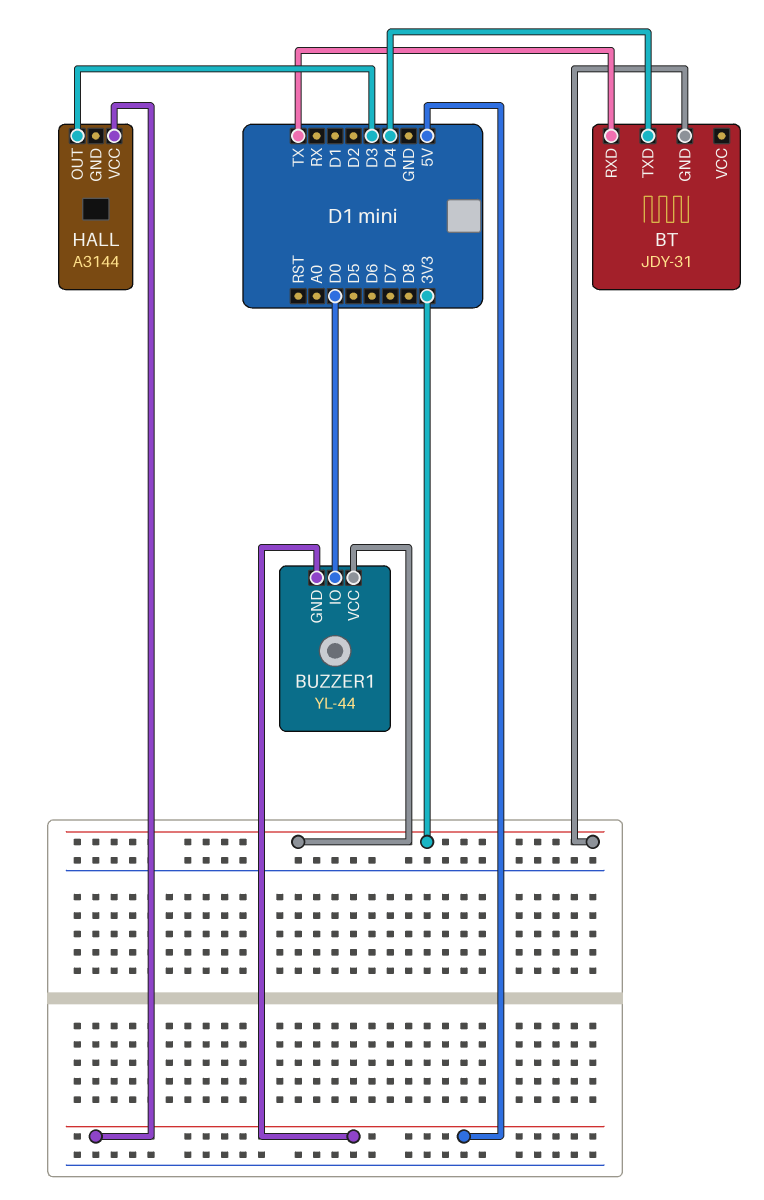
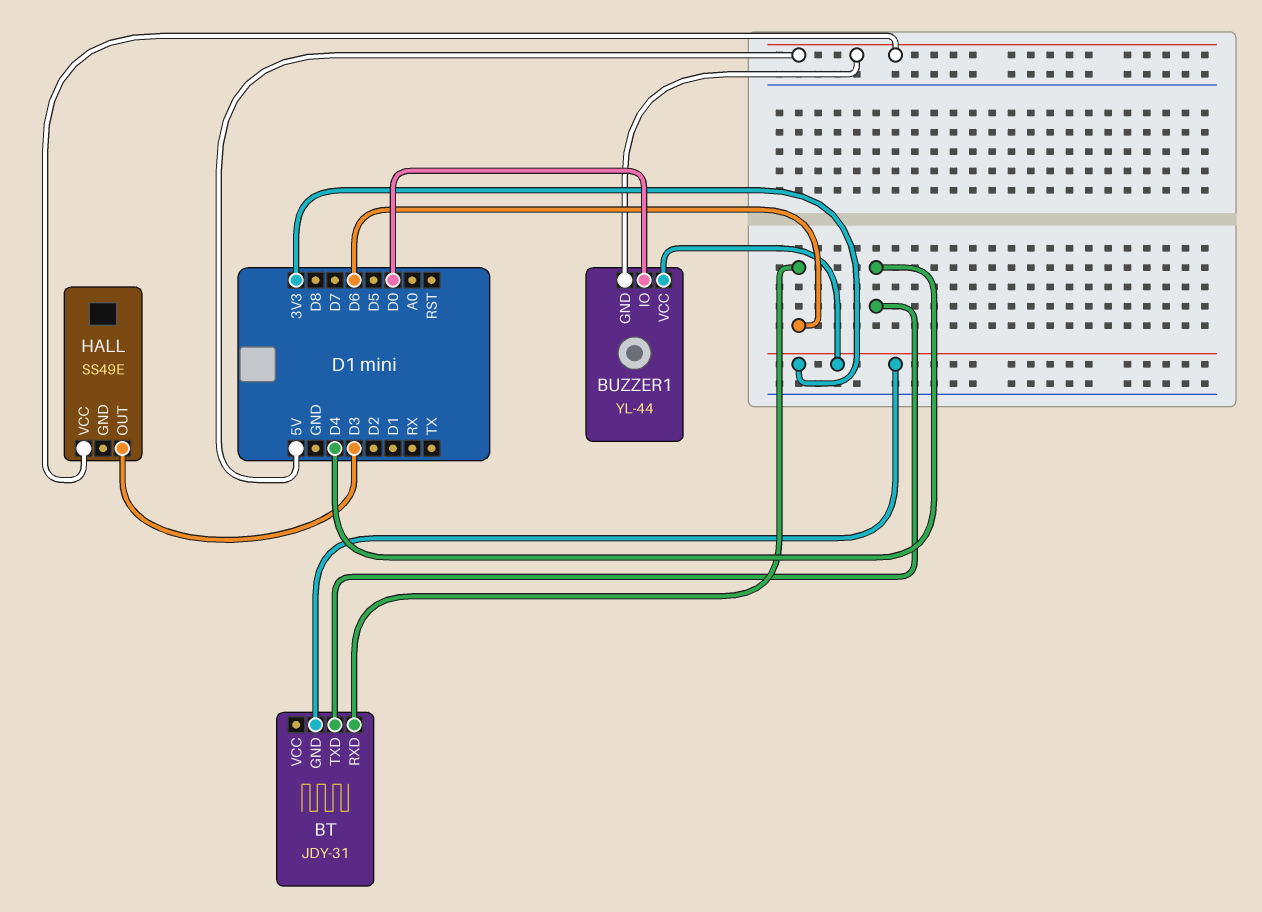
BT pin RXD: TX -> D6
HALL: A3144 -> SS49E

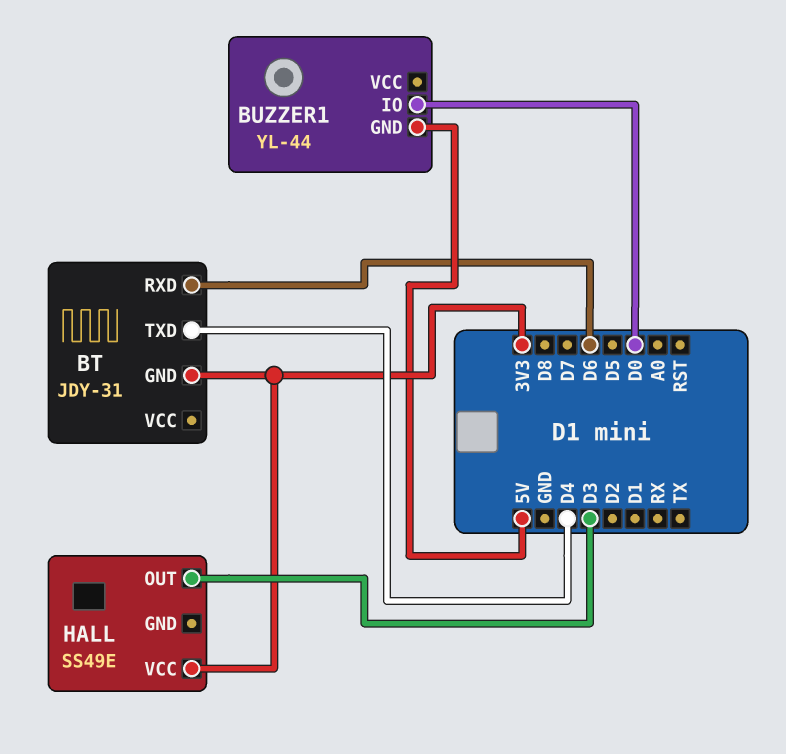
BUZZER1 pin VCC: 3V3 -> none
HALL pin VCC: 5V -> 3V3

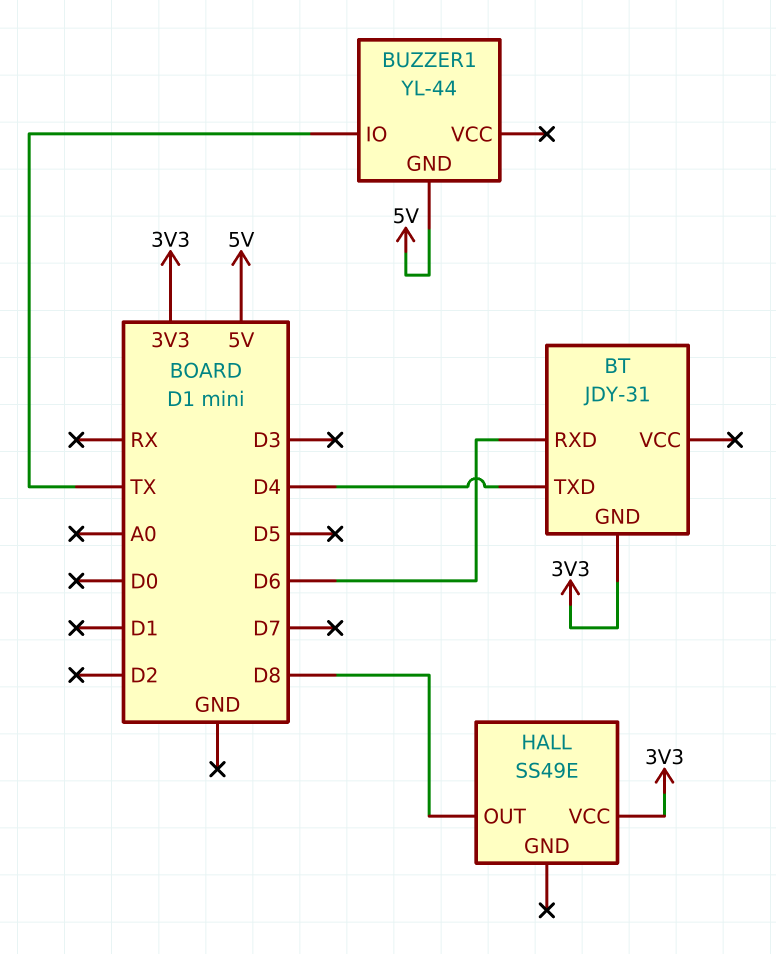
BUZZER1 pin IO: D0 -> TX
HALL pin OUT: D3 -> D8

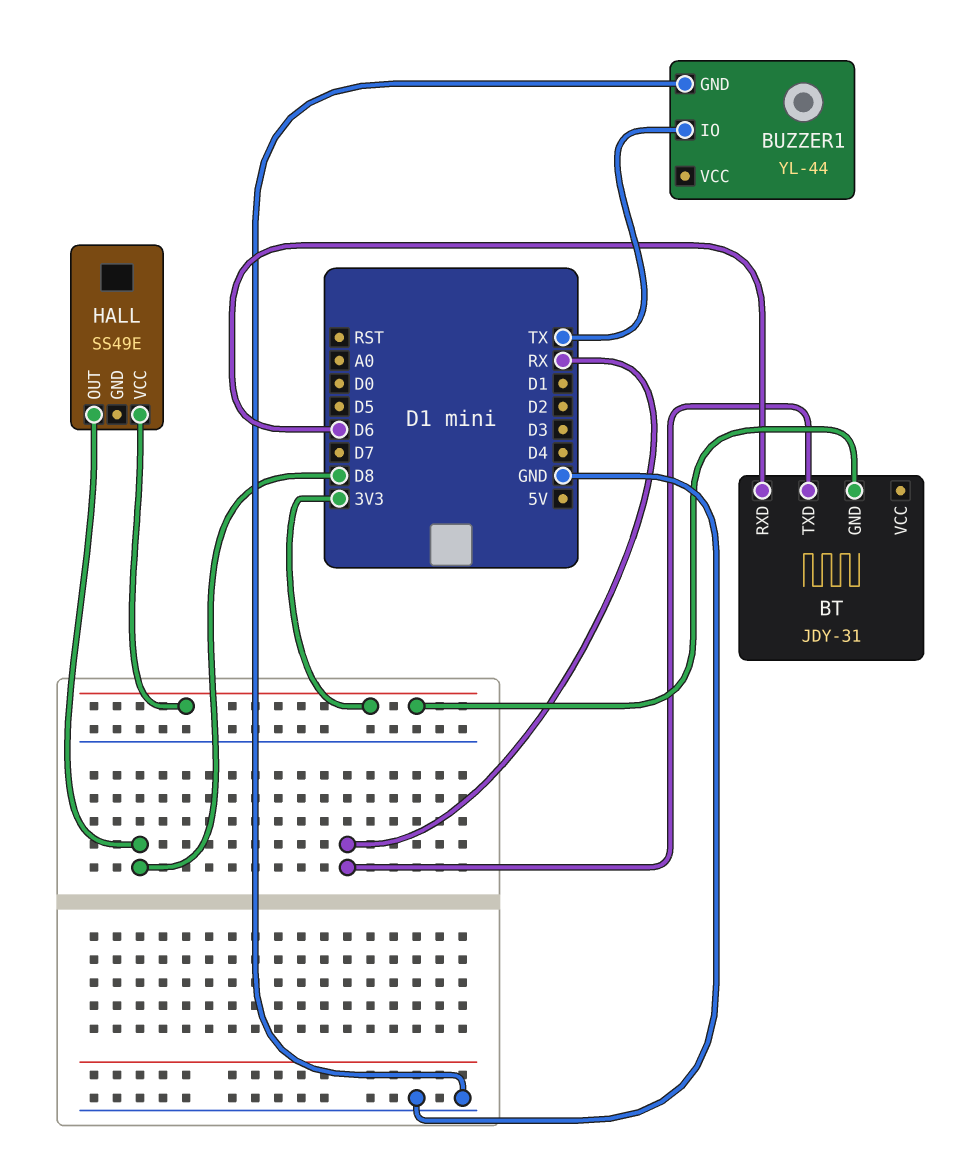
BT pin TXD: D4 -> RX
BUZZER1 pin GND: 5V -> GND

